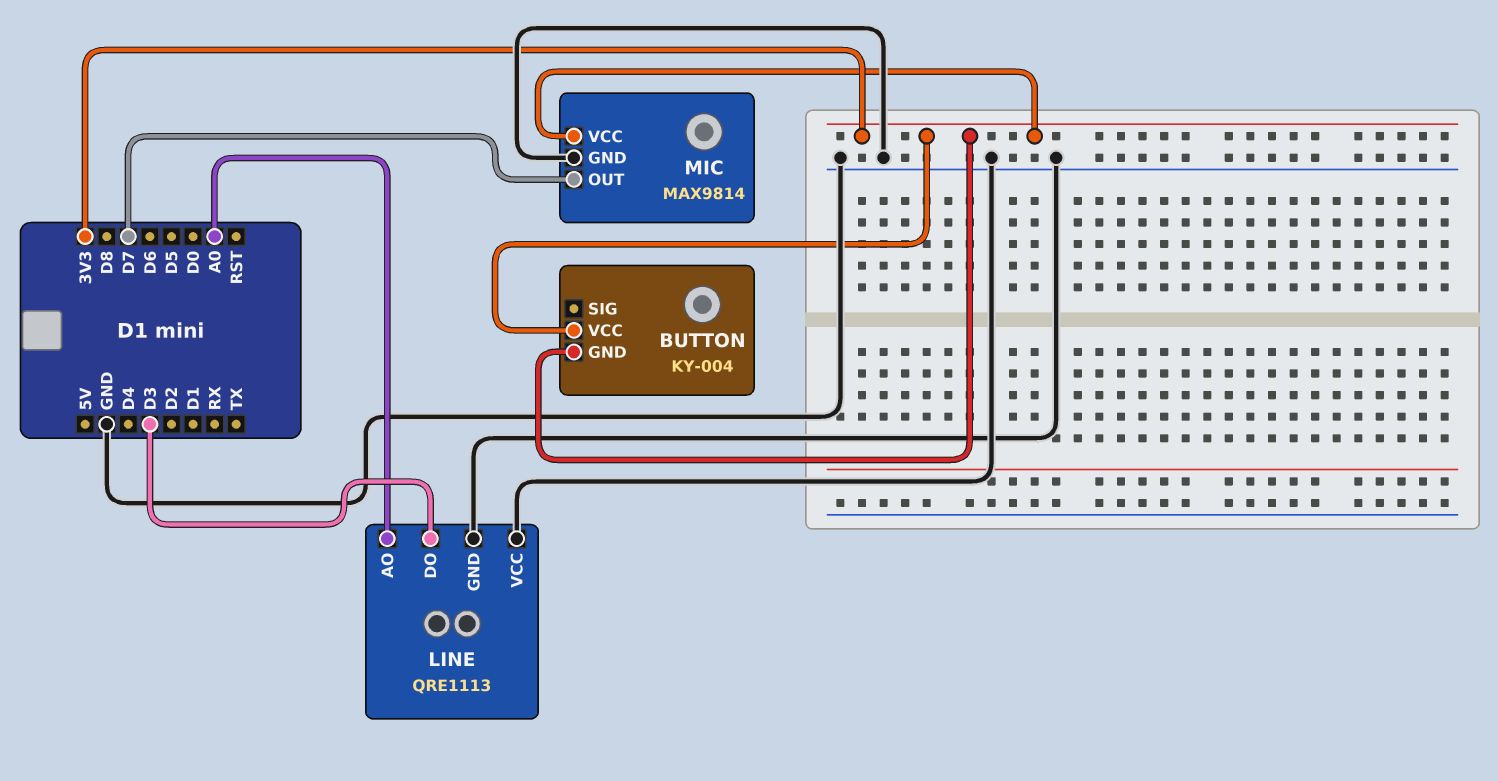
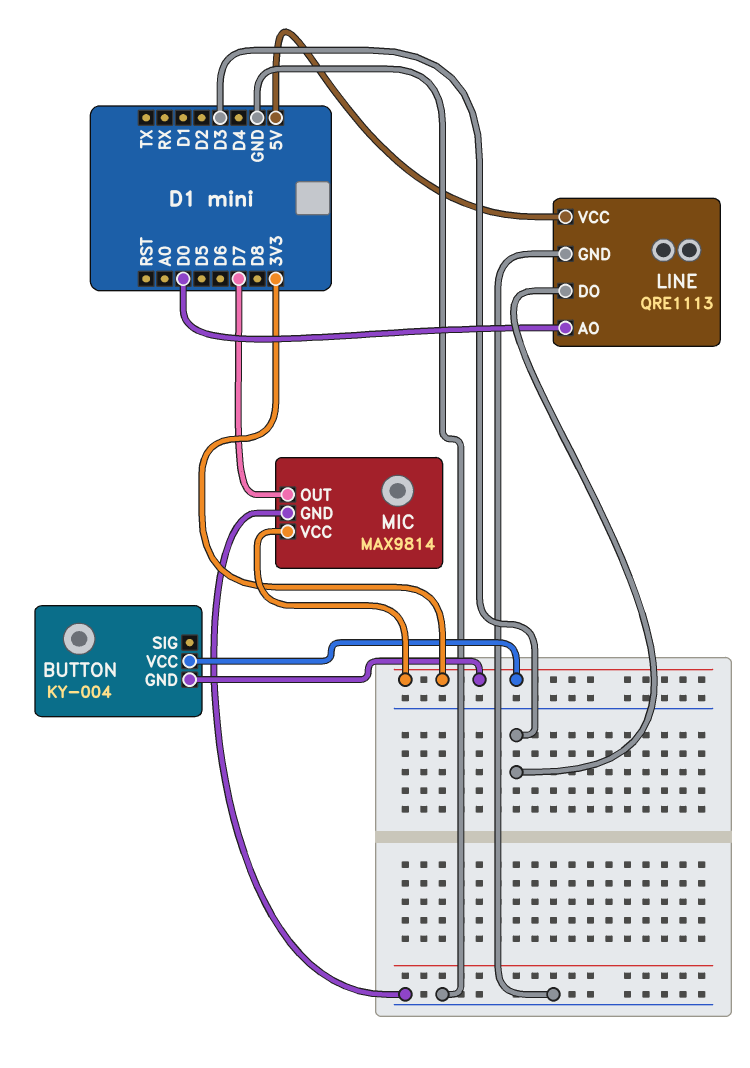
LINE pin AO: A0 -> D0
LINE pin VCC: GND -> 5V

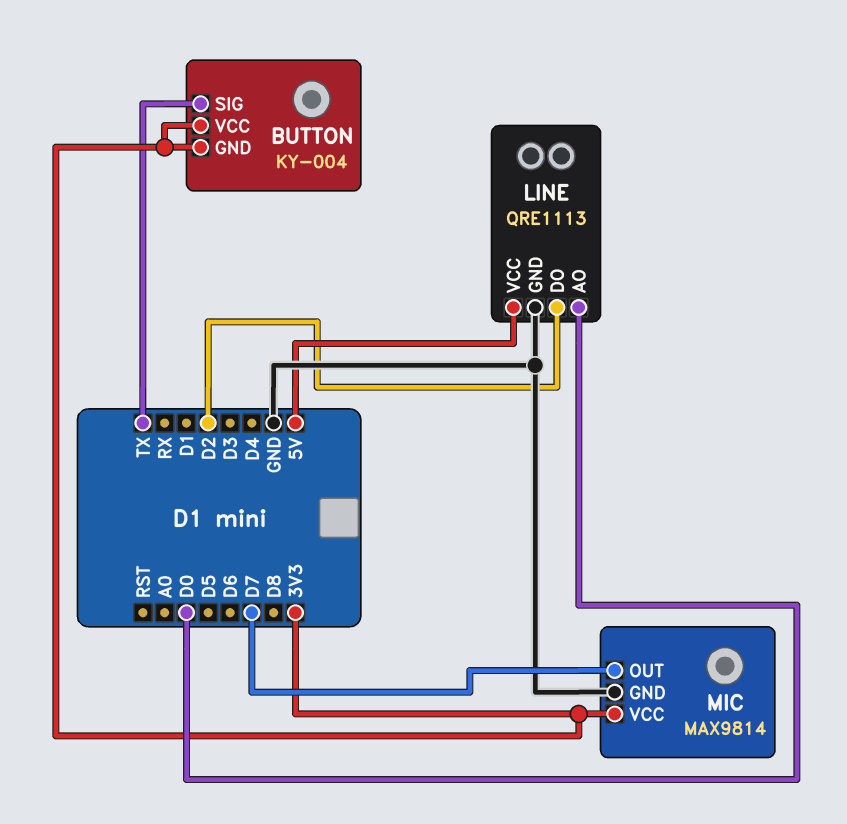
BUTTON pin SIG: none -> TX
LINE pin DO: D3 -> D2

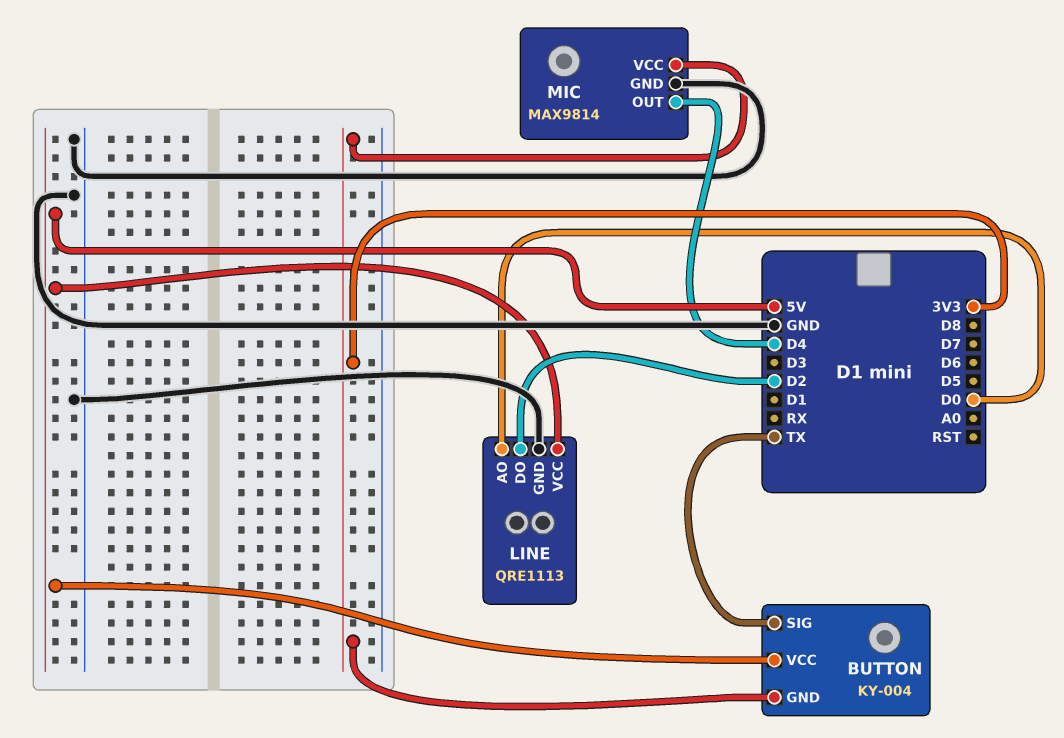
BUTTON pin VCC: 3V3 -> 5V
MIC pin OUT: D7 -> D4

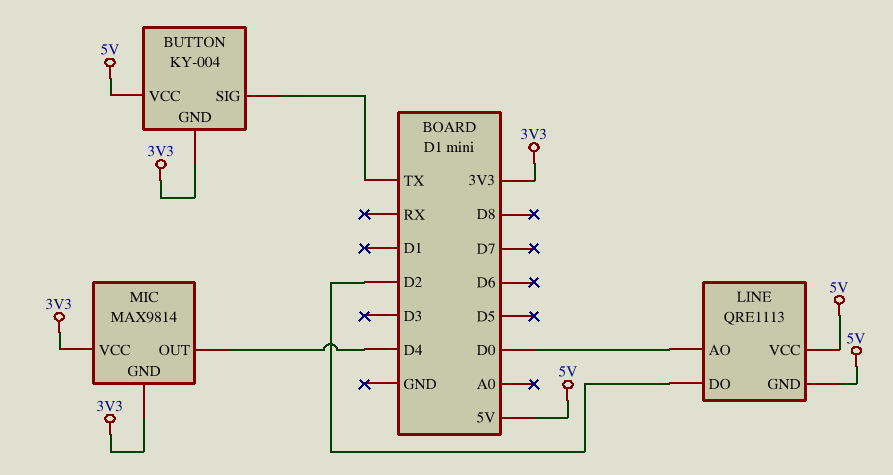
LINE pin GND: GND -> 5V
MIC pin GND: GND -> 3V3

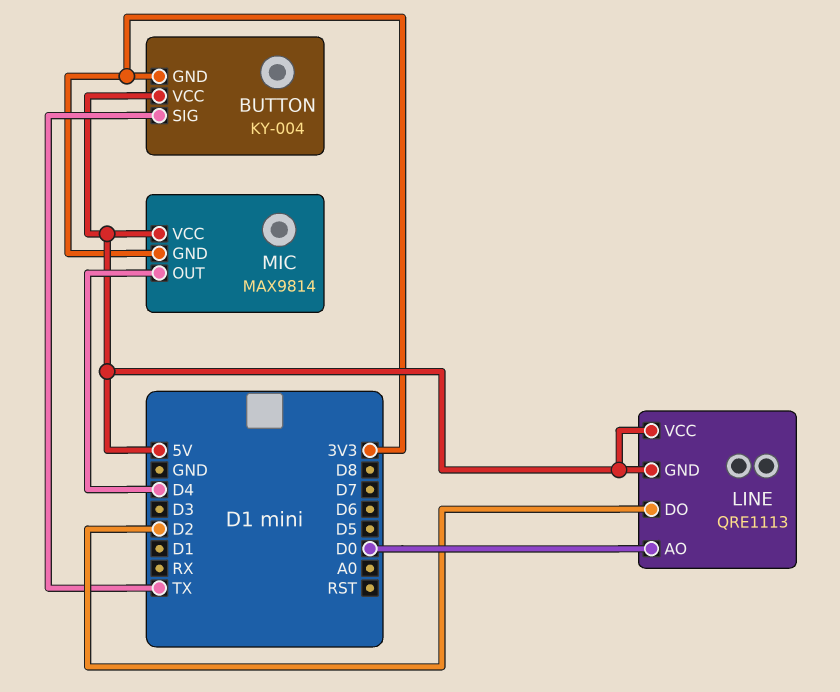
MIC pin VCC: 3V3 -> 5V

